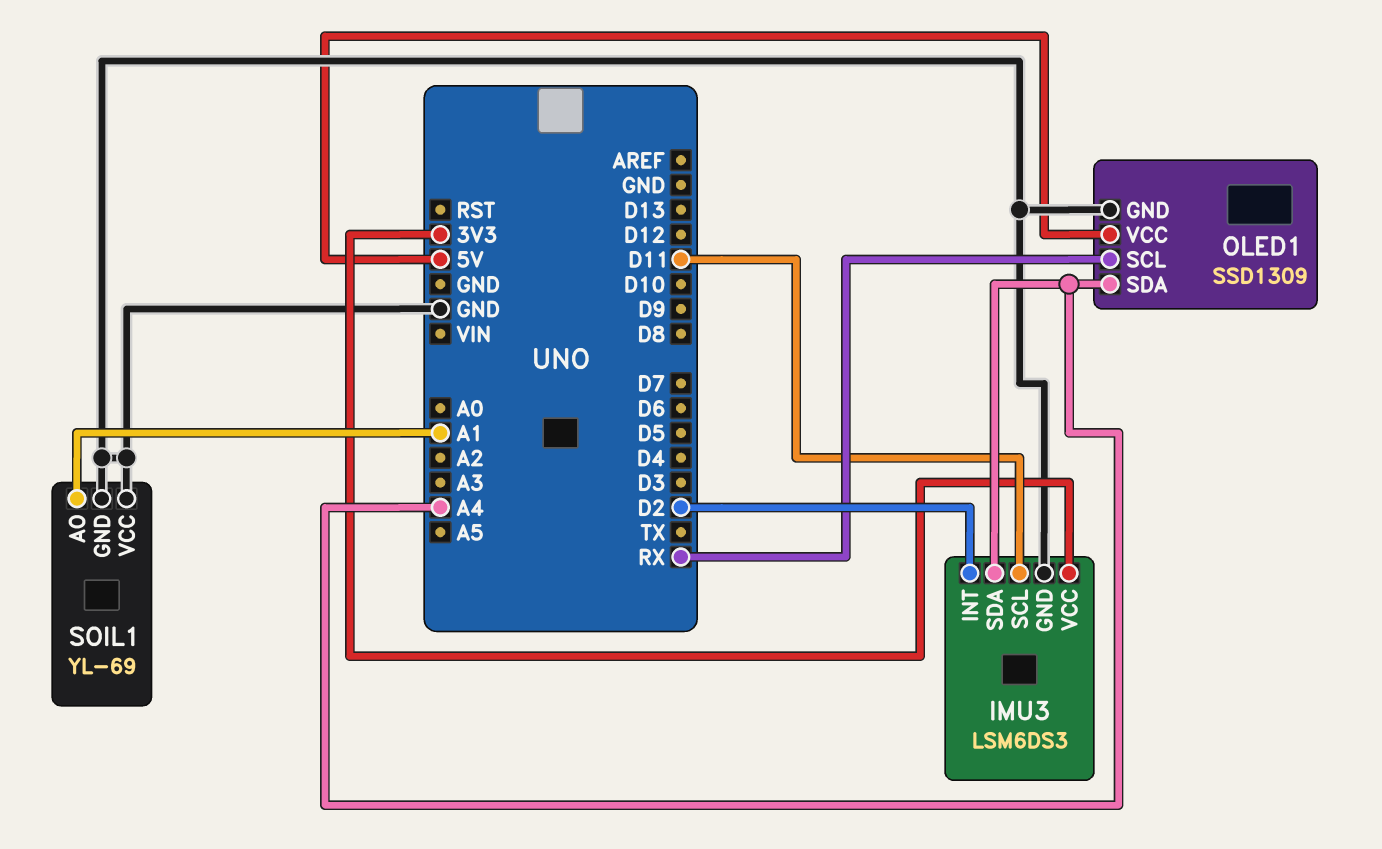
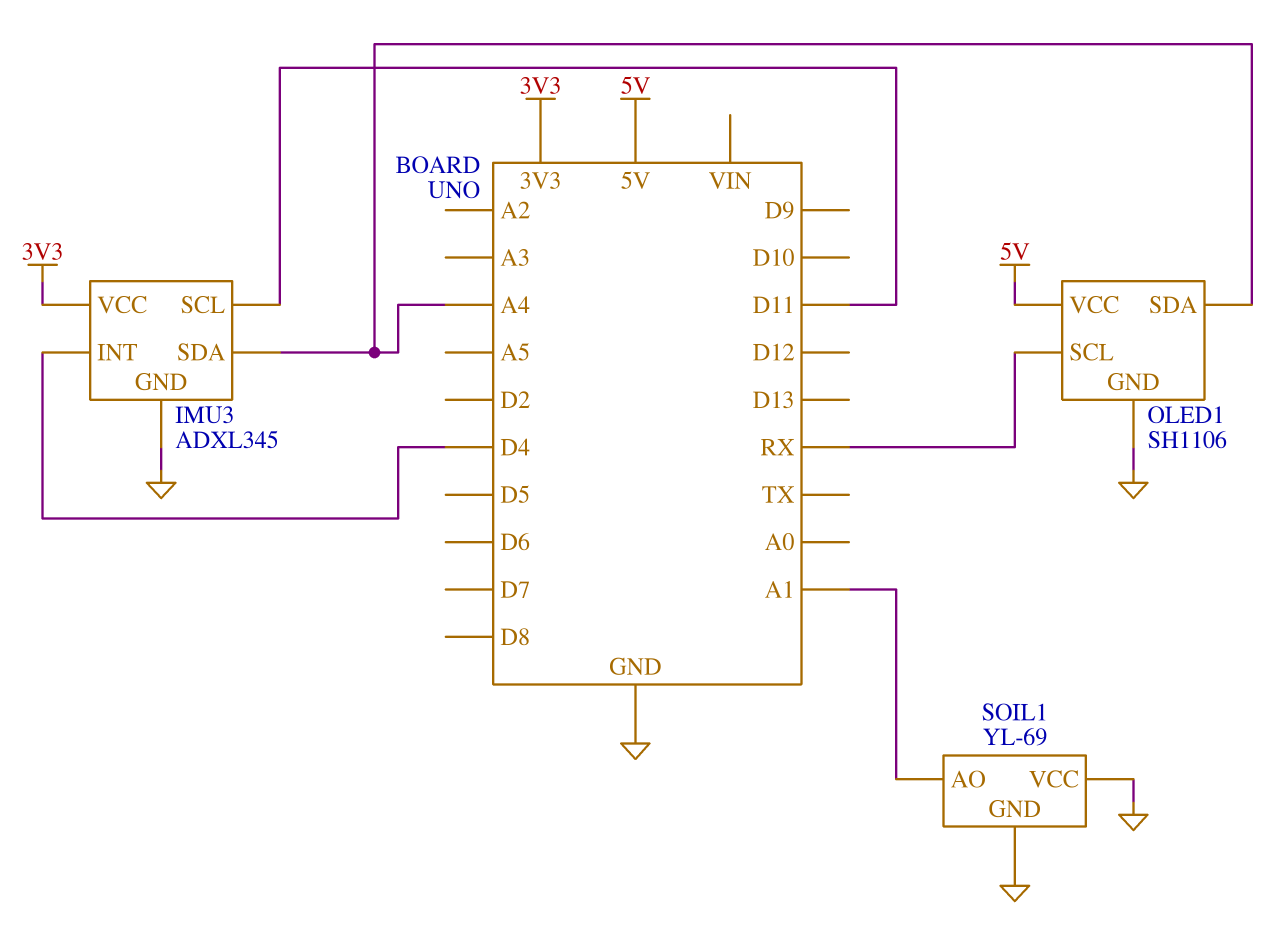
IMU3: LSM6DS3 -> ADXL345
IMU3 pin INT: D2 -> D4
OLED1: SSD1309 -> SH1106

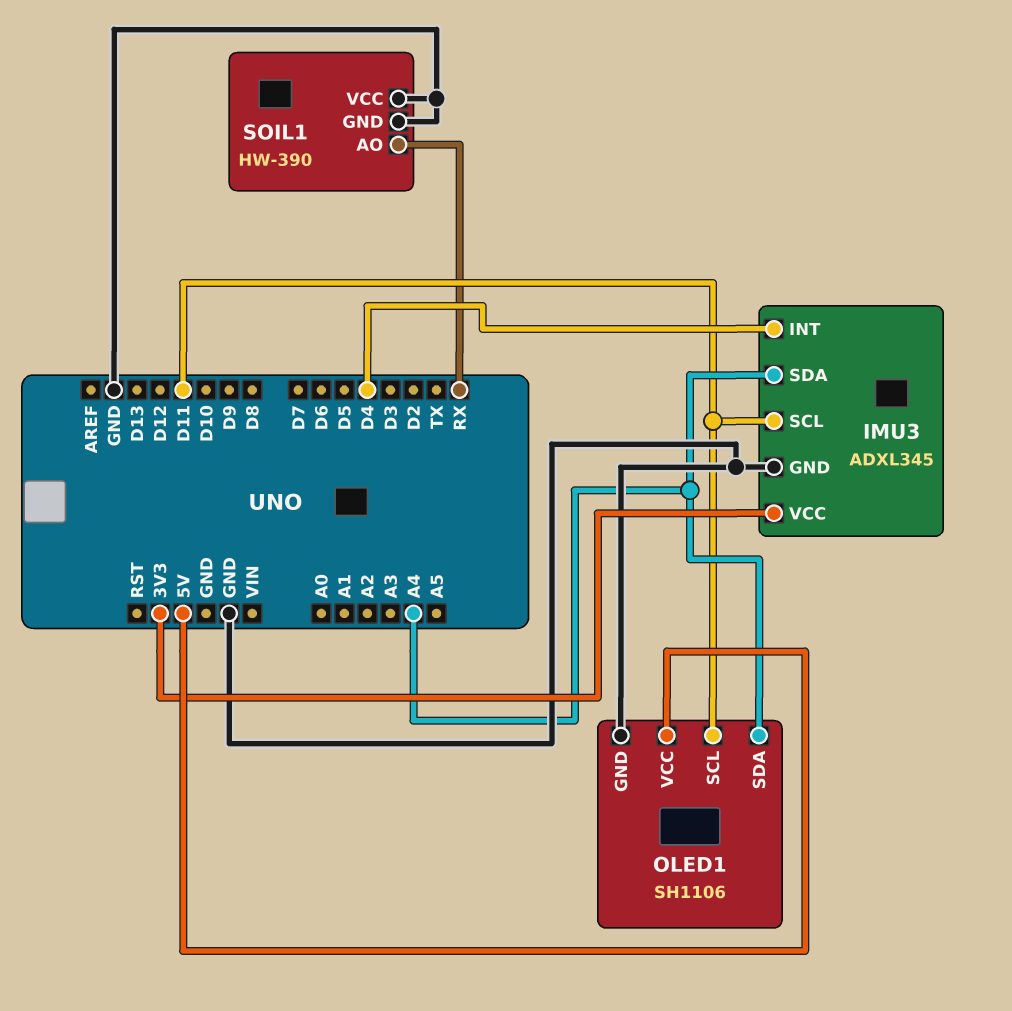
OLED1 pin SCL: RX -> D11
SOIL1: YL-69 -> HW-390
SOIL1 pin AO: A1 -> RX

